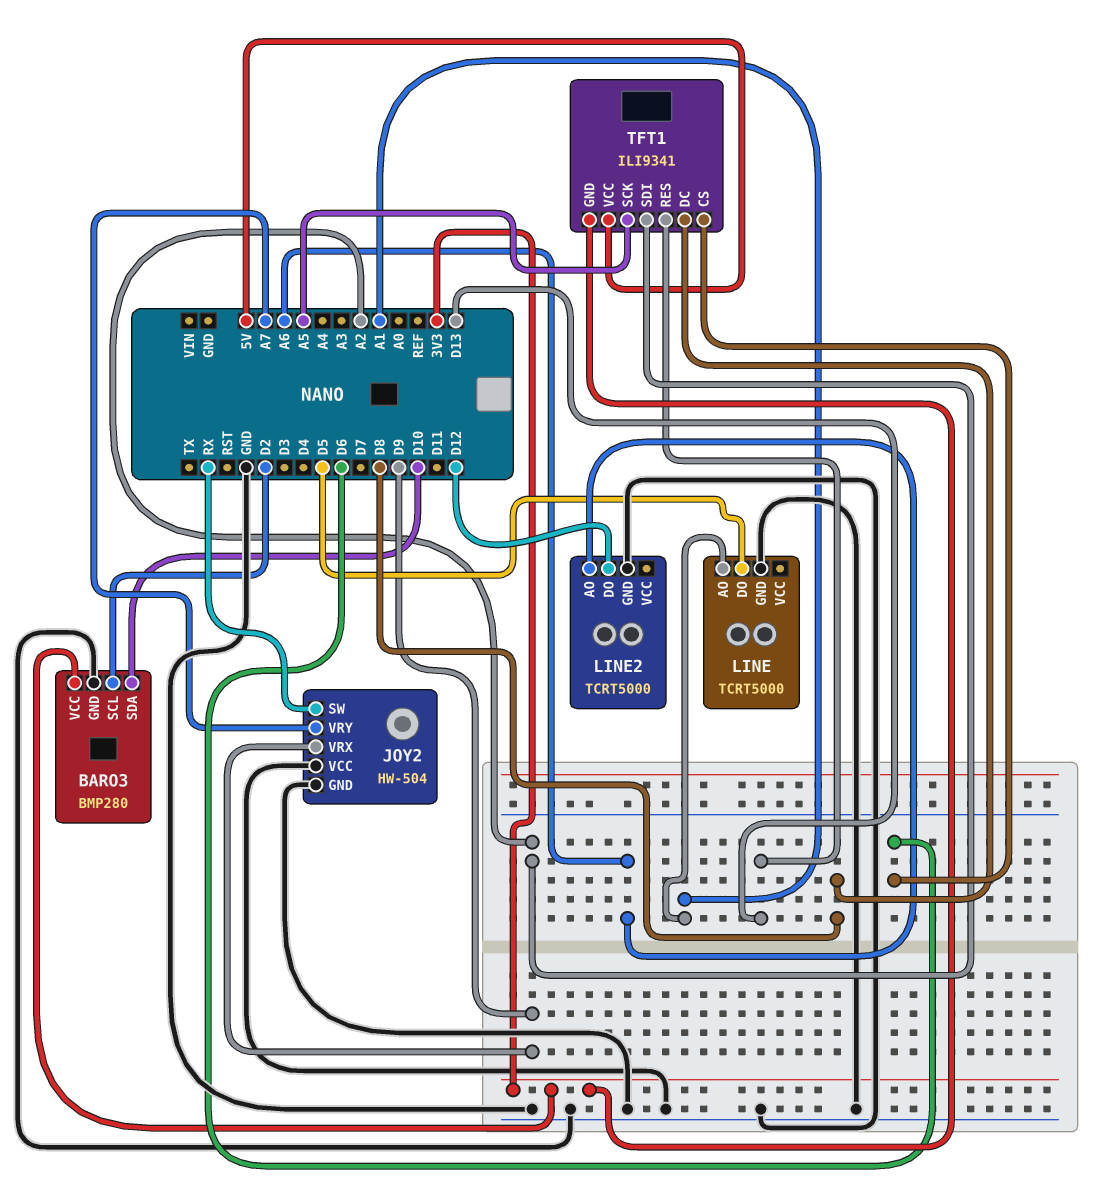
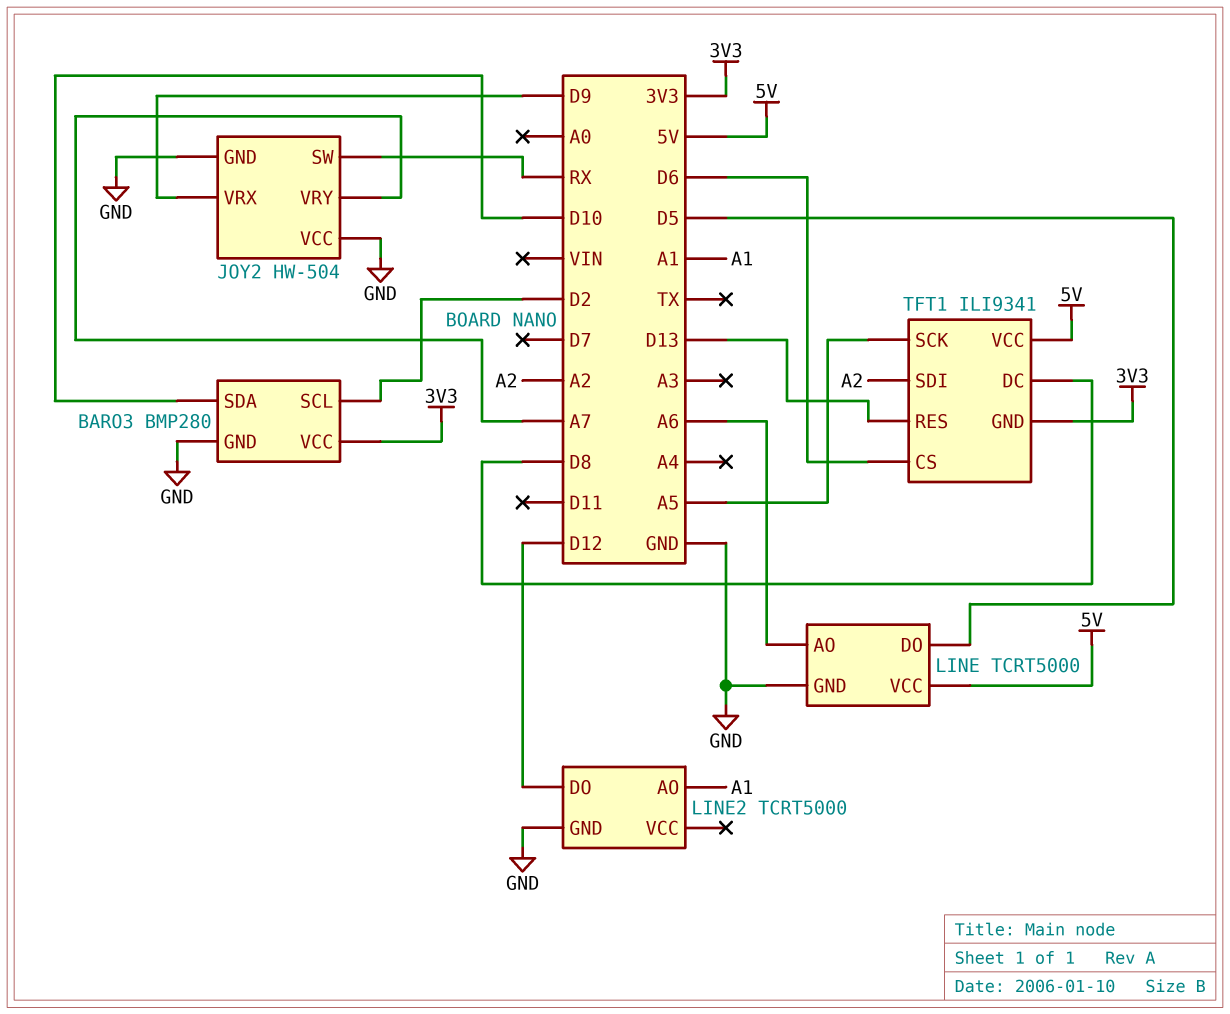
LINE pin AO: A1 -> A6
LINE pin VCC: none -> 5V
LINE2 pin AO: A6 -> A1

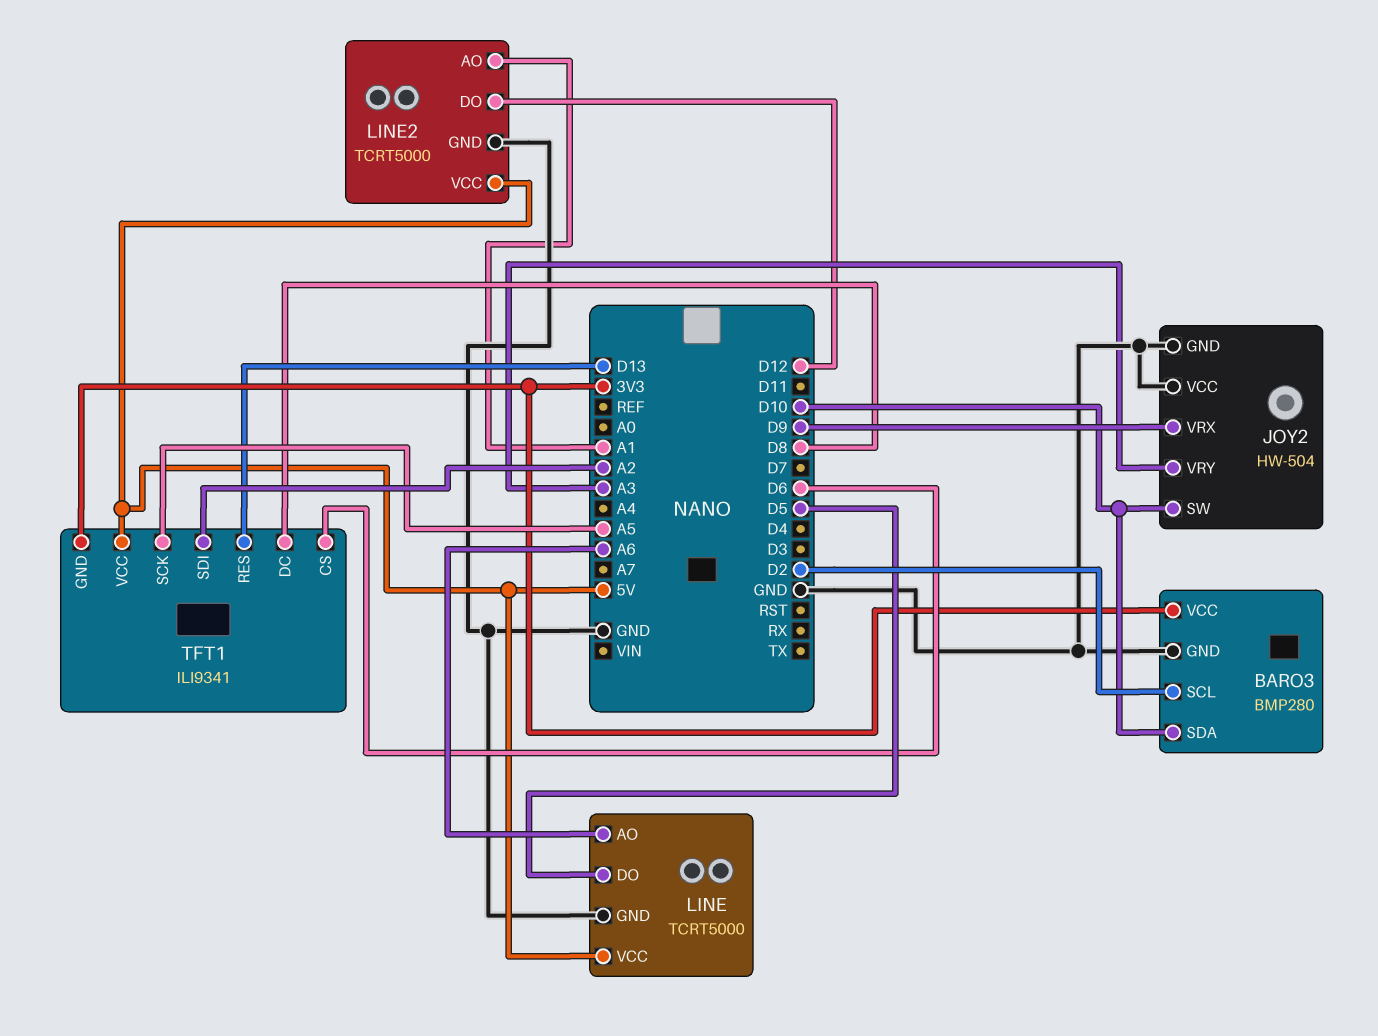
JOY2 pin SW: RX -> D10
JOY2 pin VRY: A7 -> A3
LINE2 pin VCC: none -> 5V

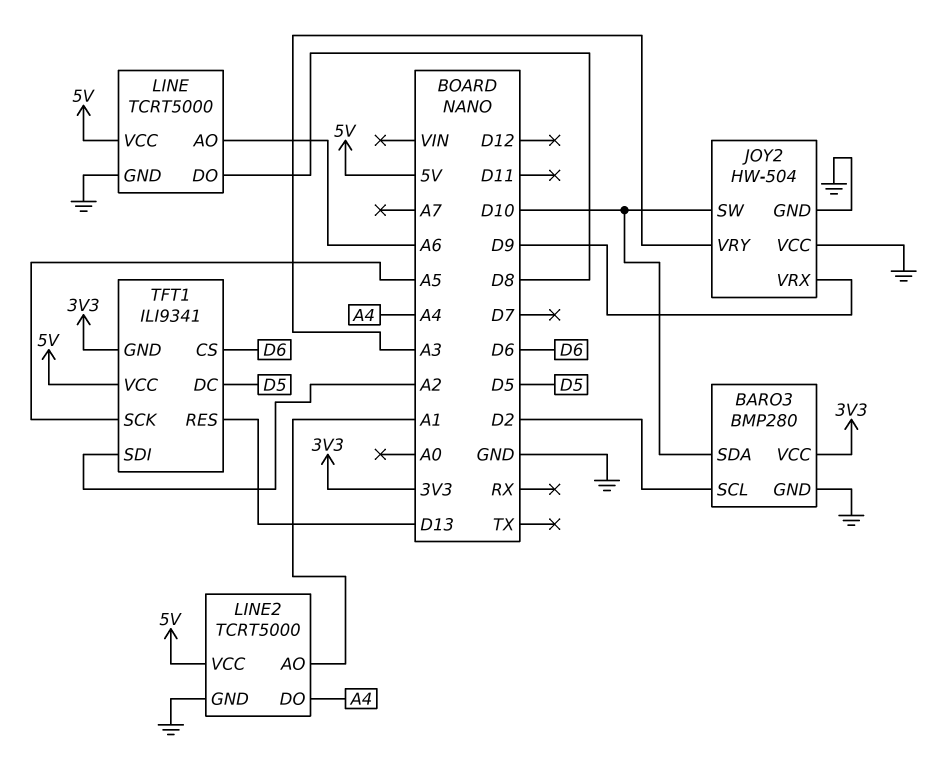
LINE pin DO: D5 -> D8
LINE2 pin DO: D12 -> A4
TFT1 pin DC: D8 -> D5

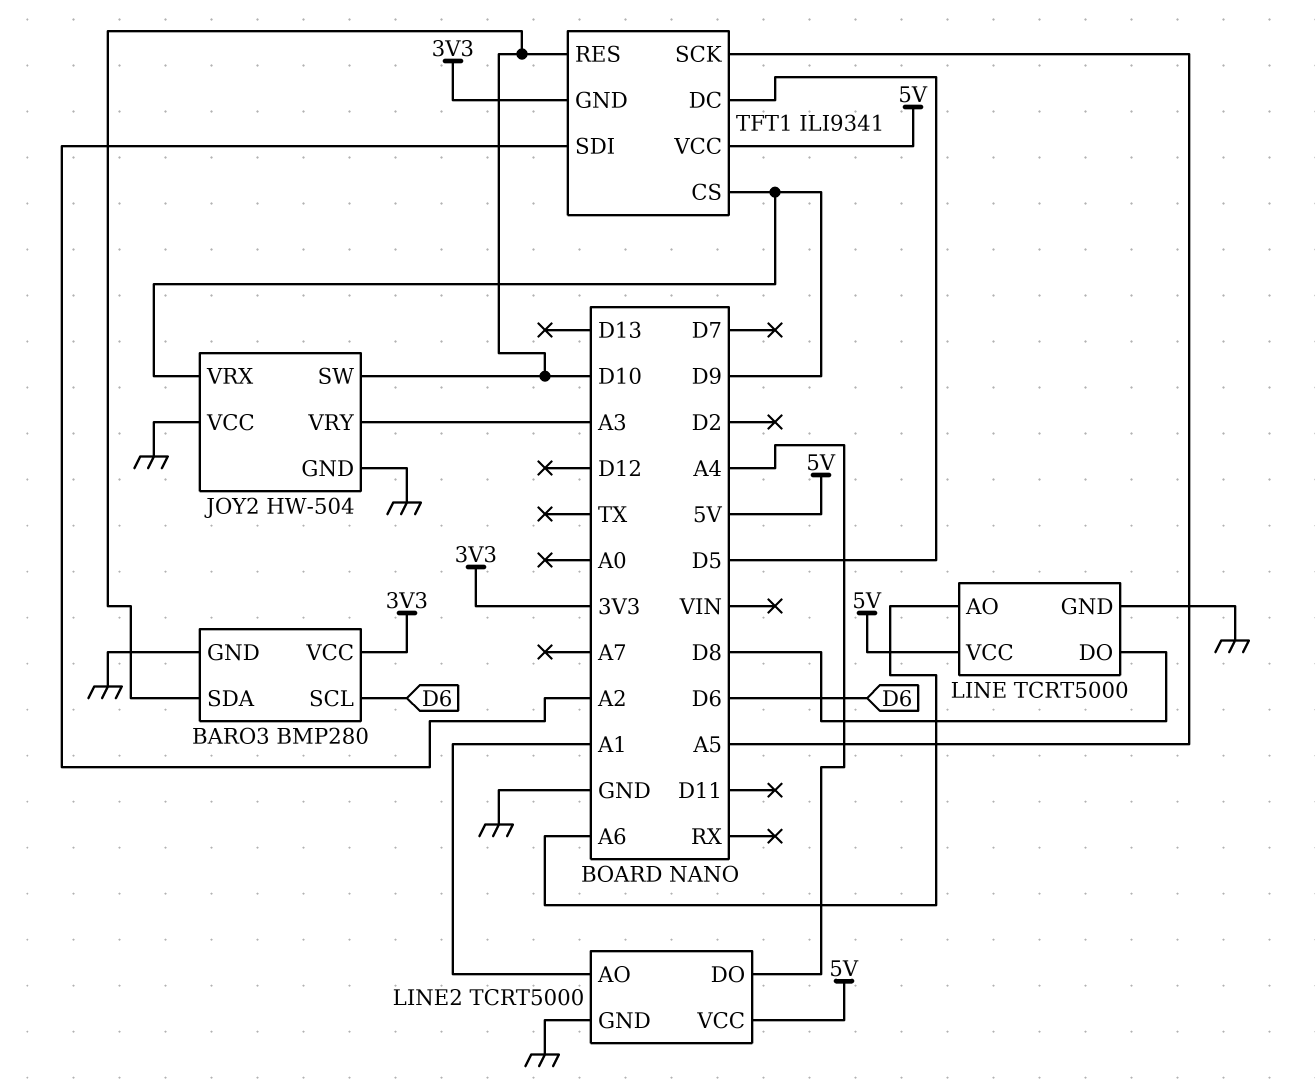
BARO3 pin SCL: D2 -> D6
TFT1 pin CS: D6 -> D9
TFT1 pin RES: D13 -> D10

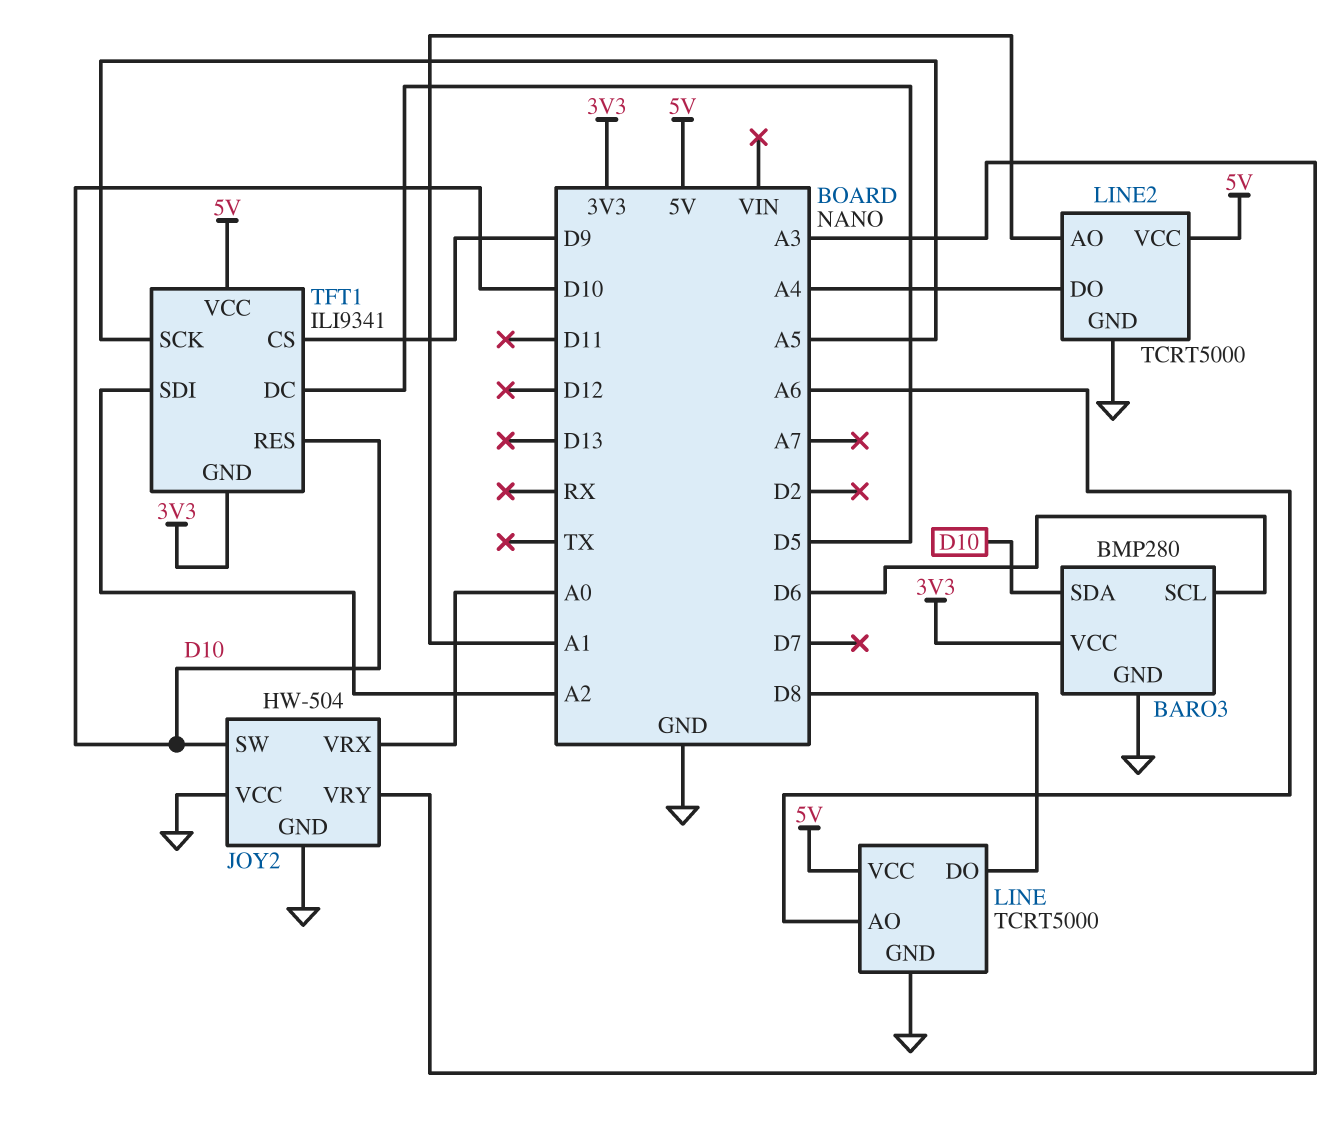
JOY2 pin VRX: D9 -> A0

